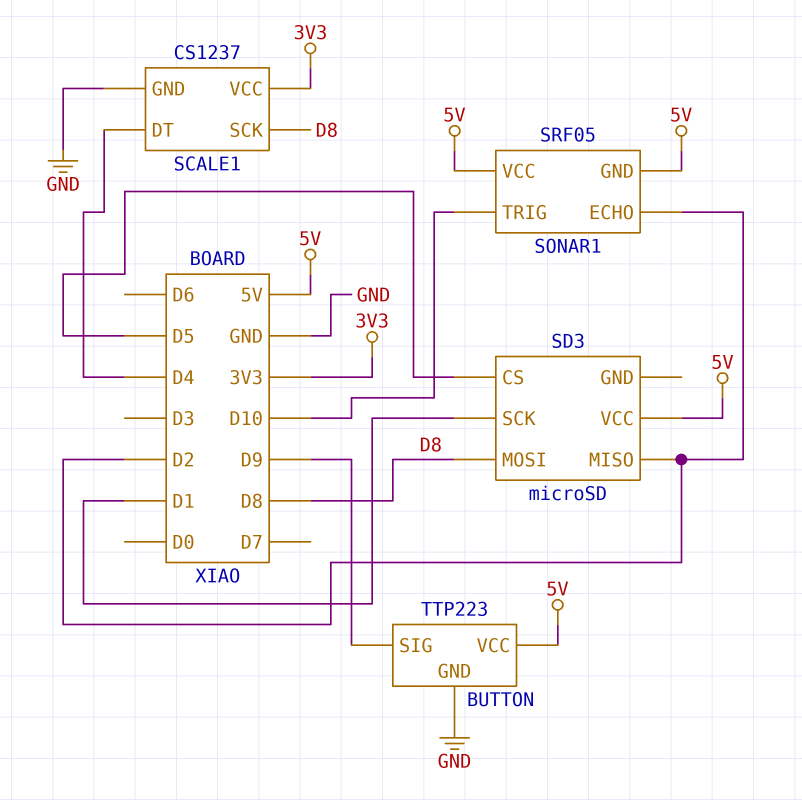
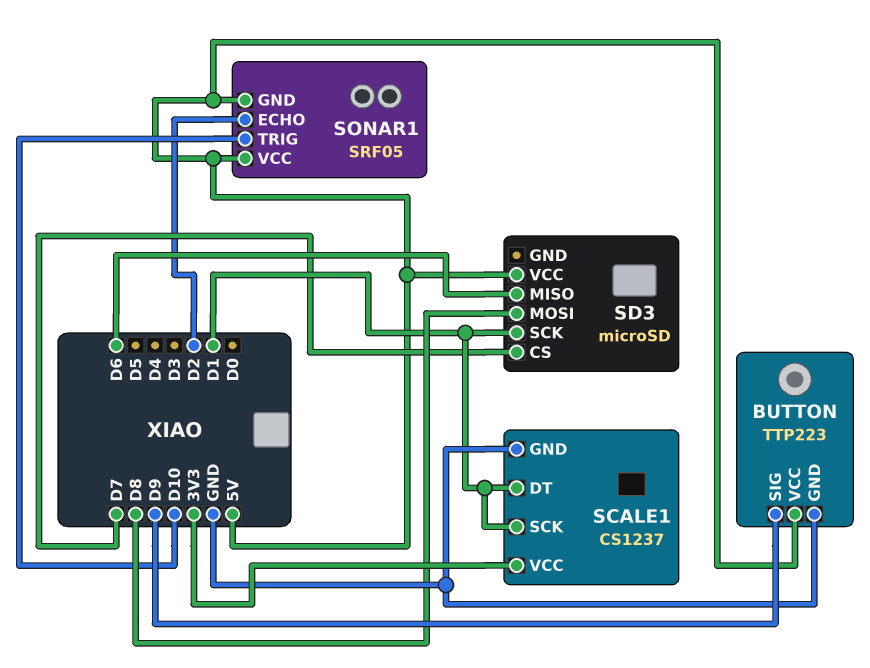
SCALE1 pin DT: D4 -> D1
SCALE1 pin SCK: D8 -> D1
SD3 pin CS: D5 -> D7
SD3 pin MISO: D2 -> D6

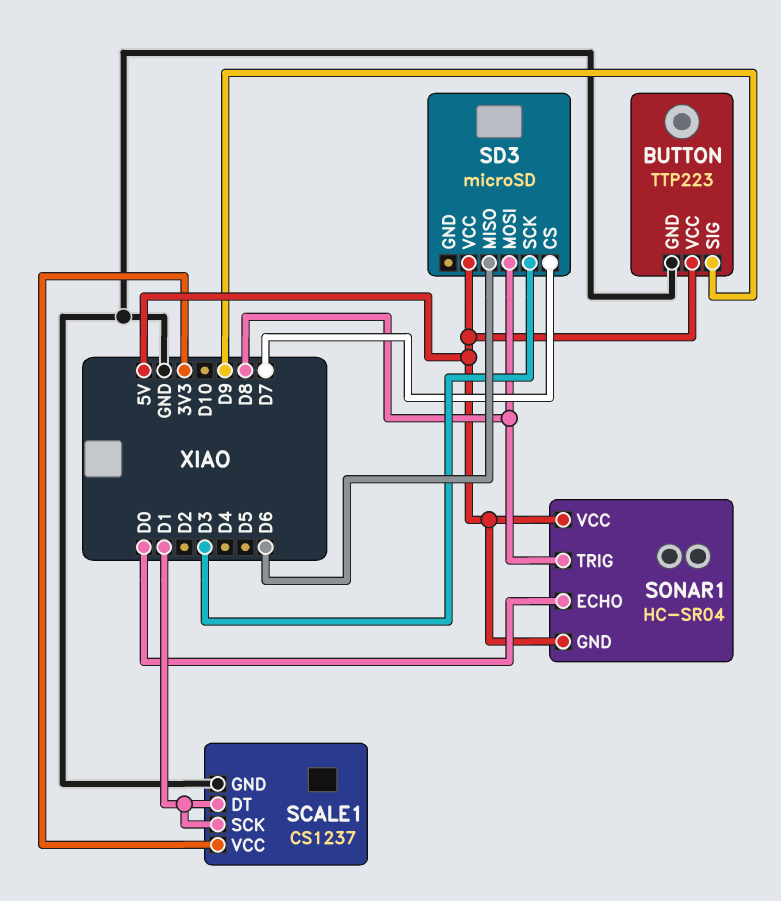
SD3 pin SCK: D1 -> D3
SONAR1: SRF05 -> HC-SR04
SONAR1 pin ECHO: D2 -> D0
SONAR1 pin TRIG: D10 -> D8

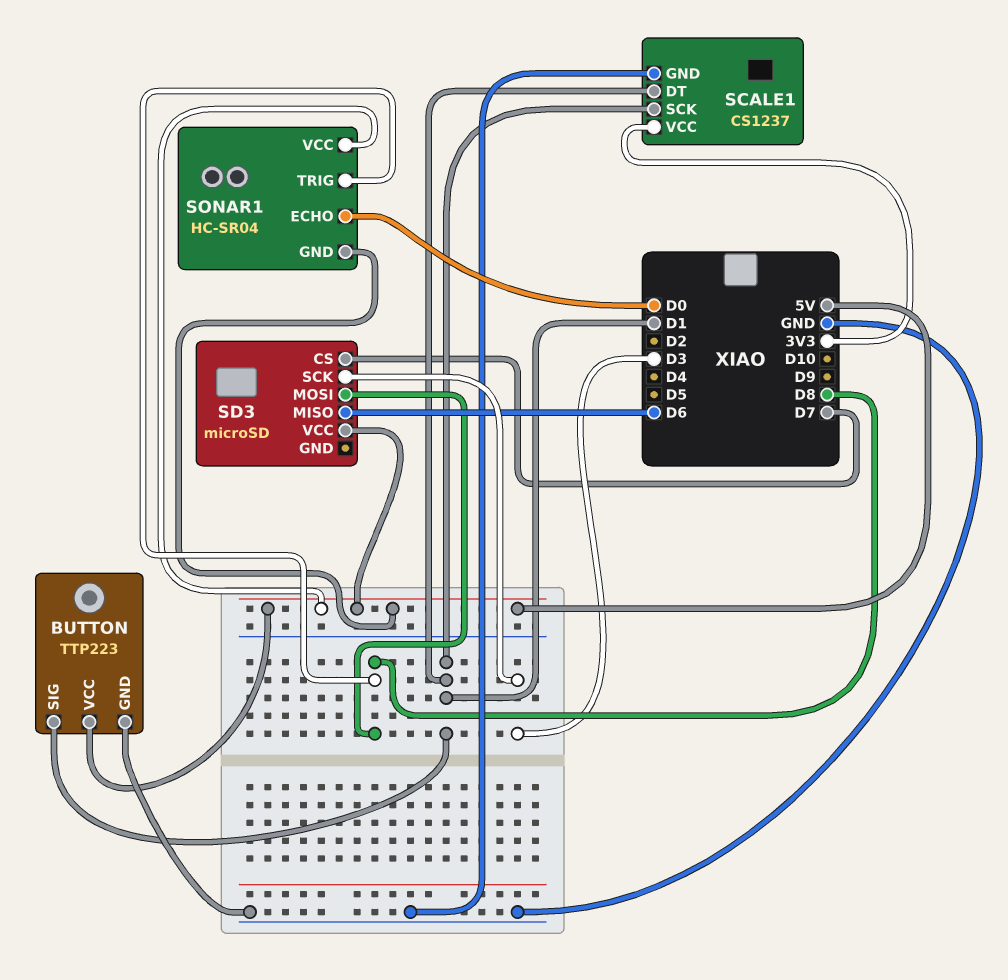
BUTTON pin SIG: D9 -> D1

